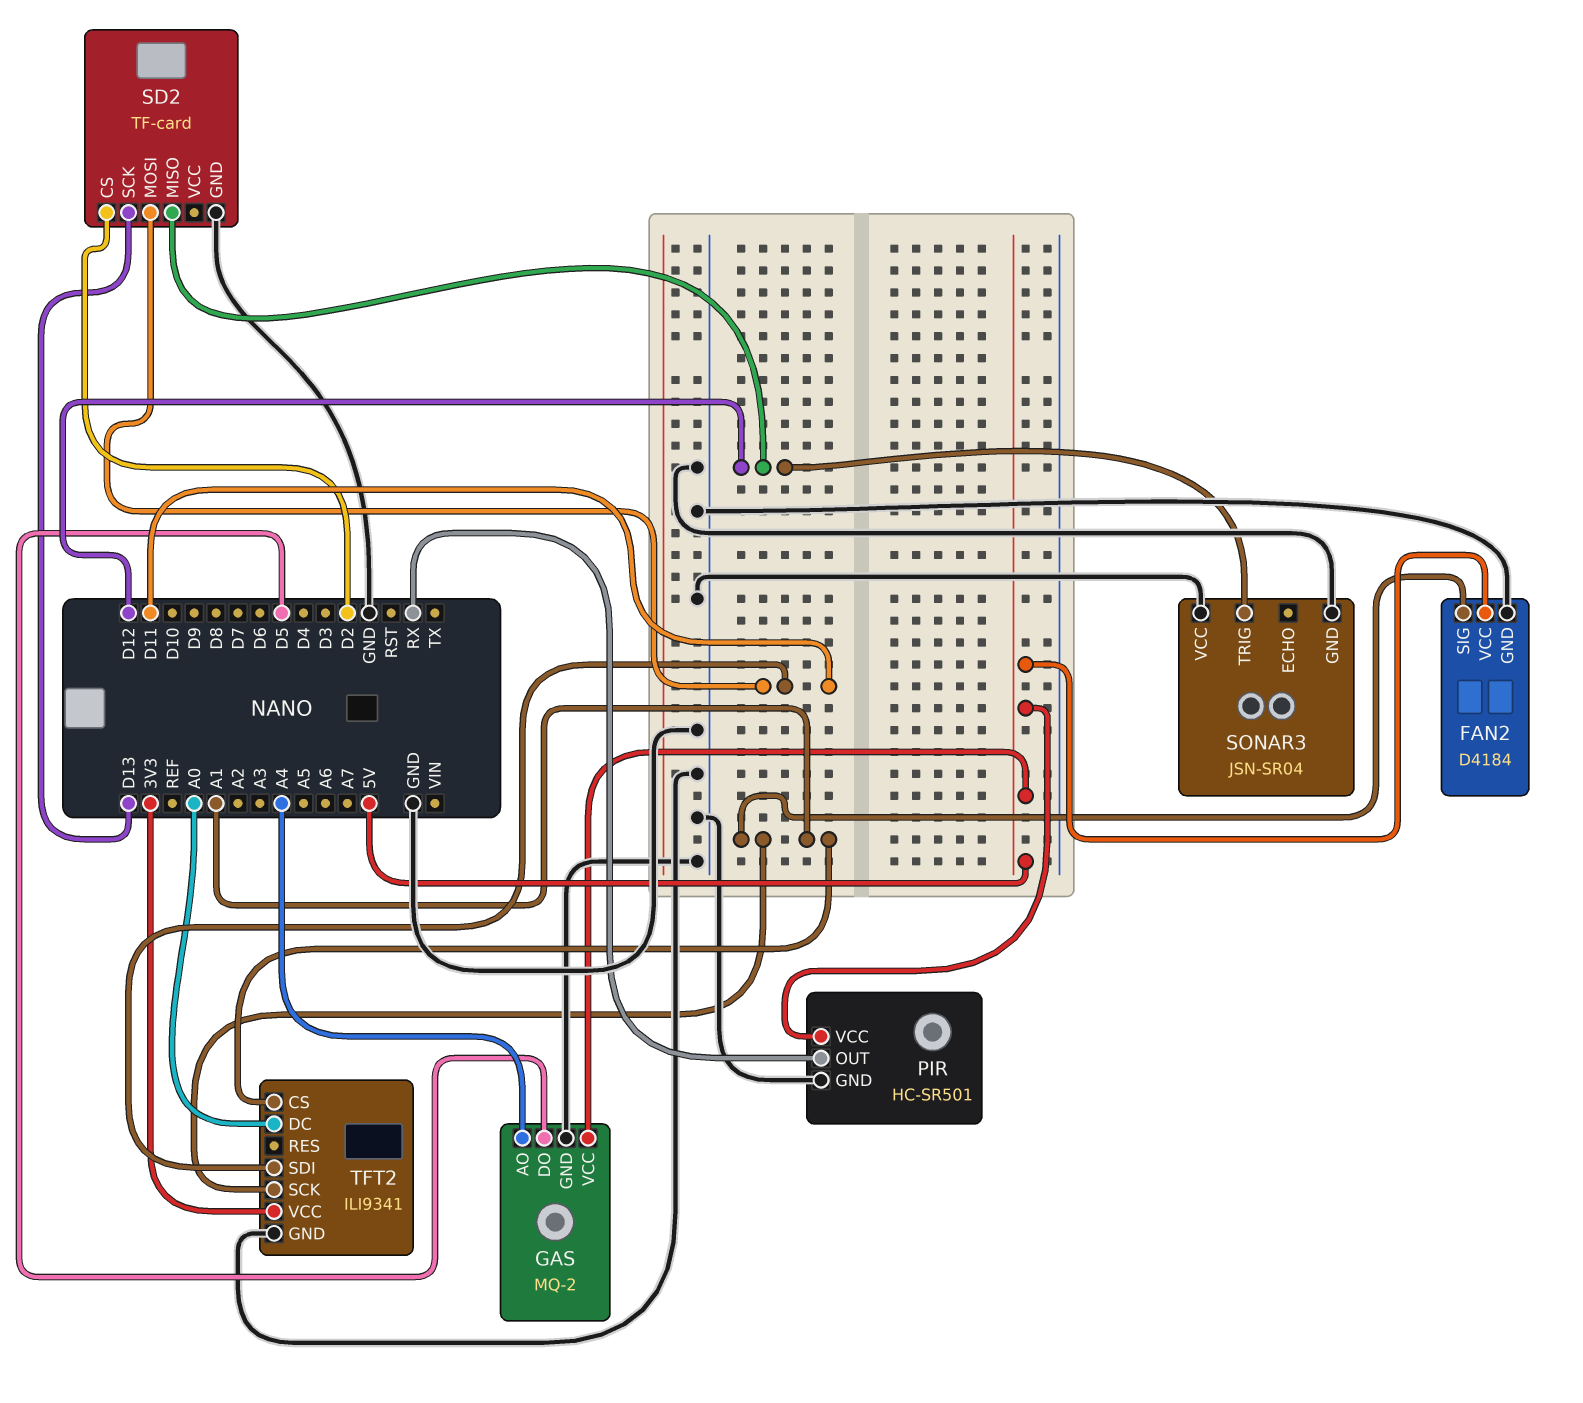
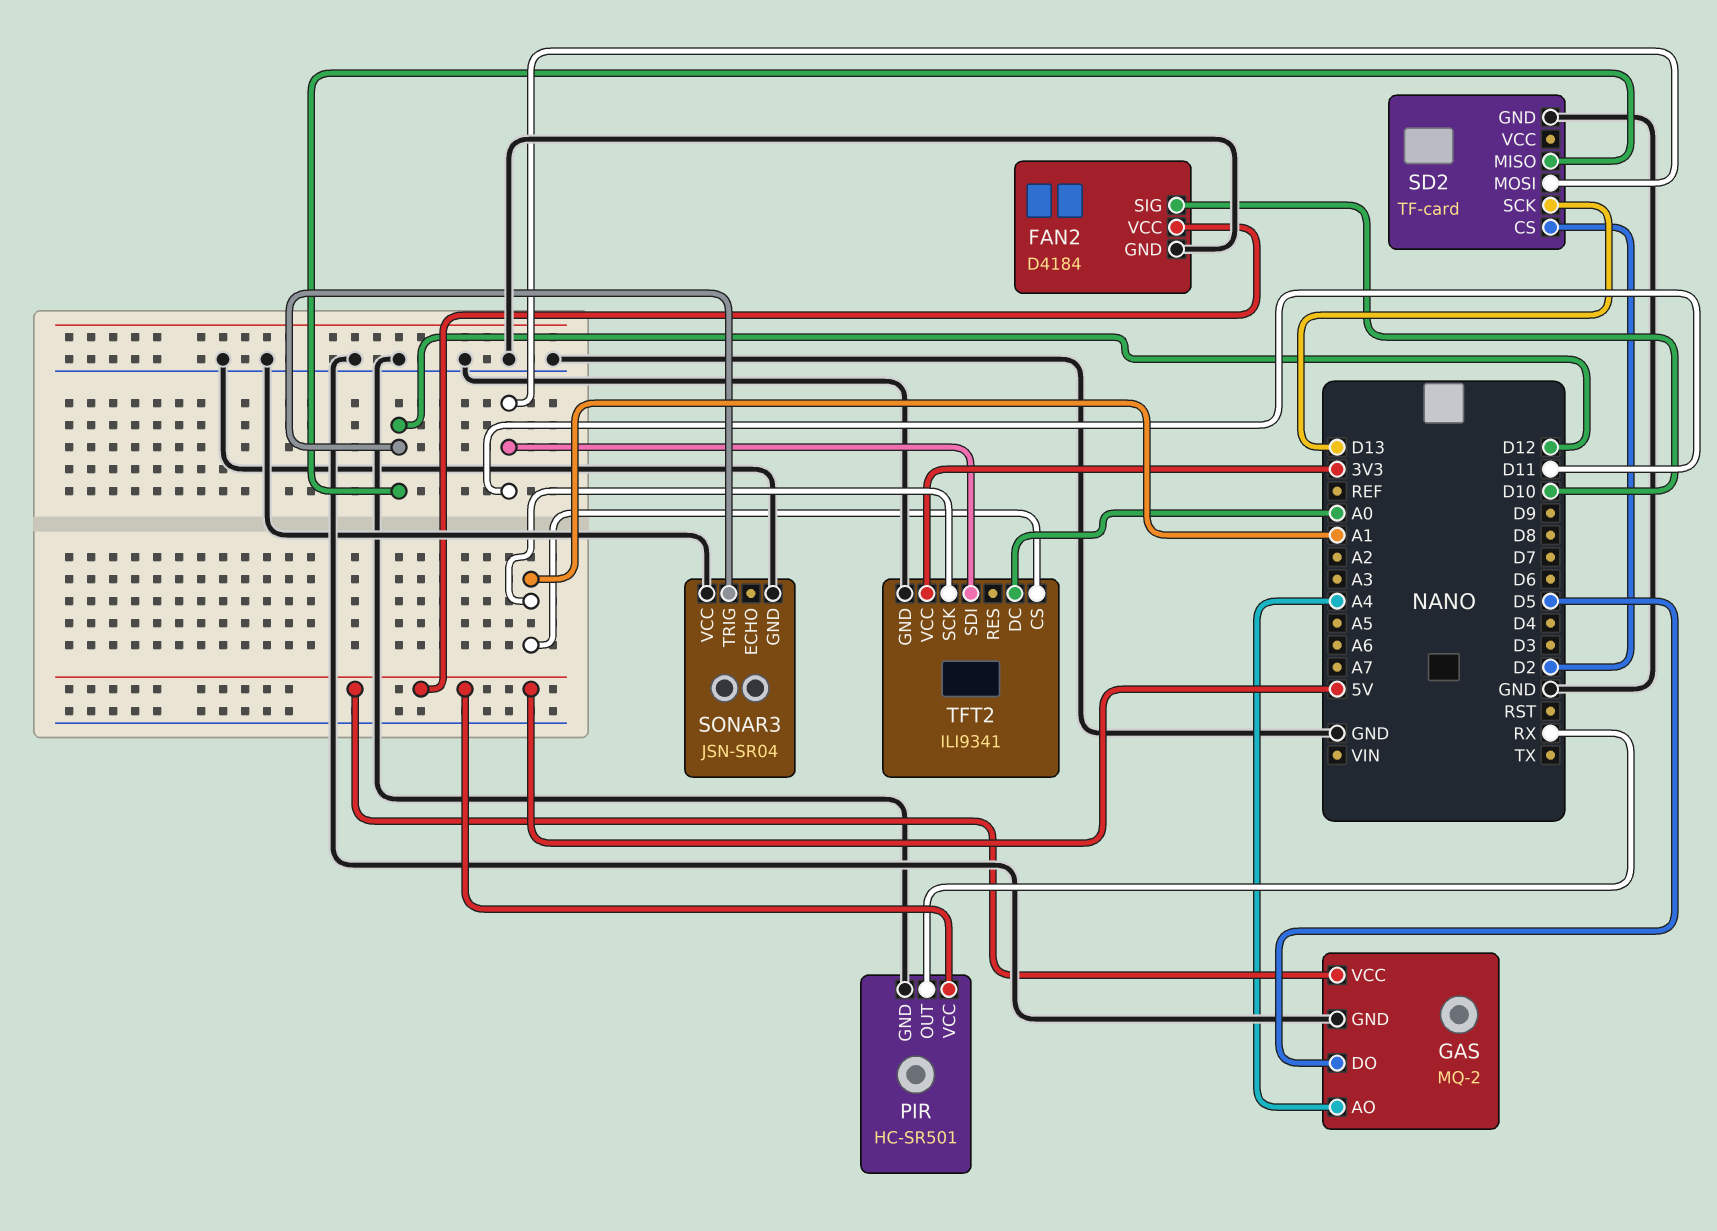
FAN2 pin SIG: A1 -> D10

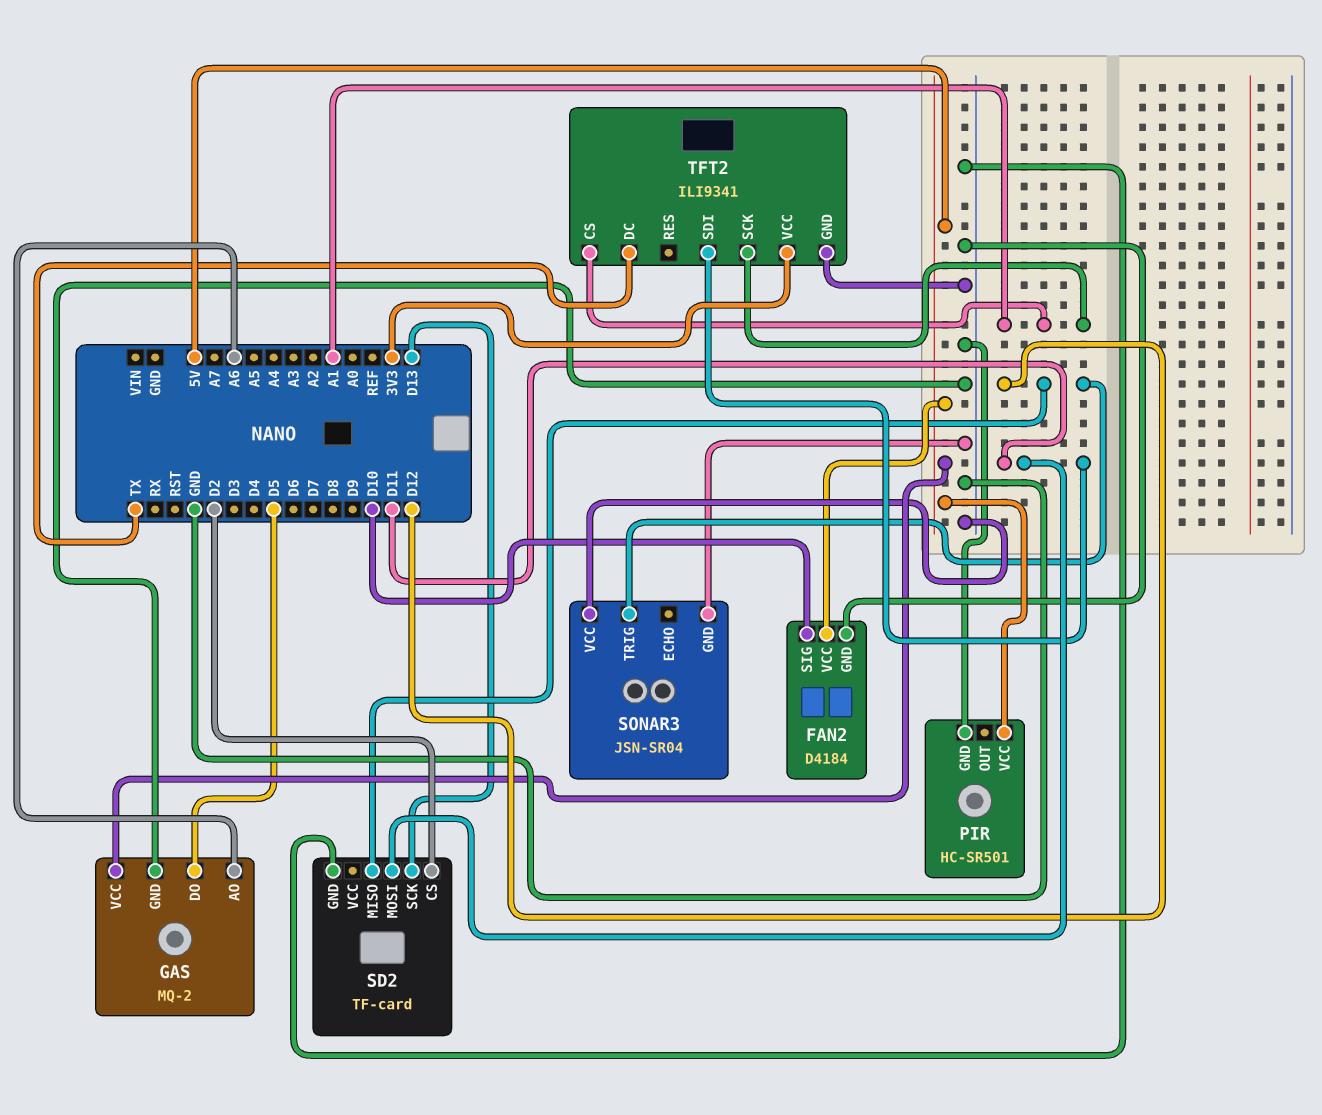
GAS pin AO: A4 -> A6
PIR pin OUT: RX -> none
TFT2 pin DC: A0 -> TX

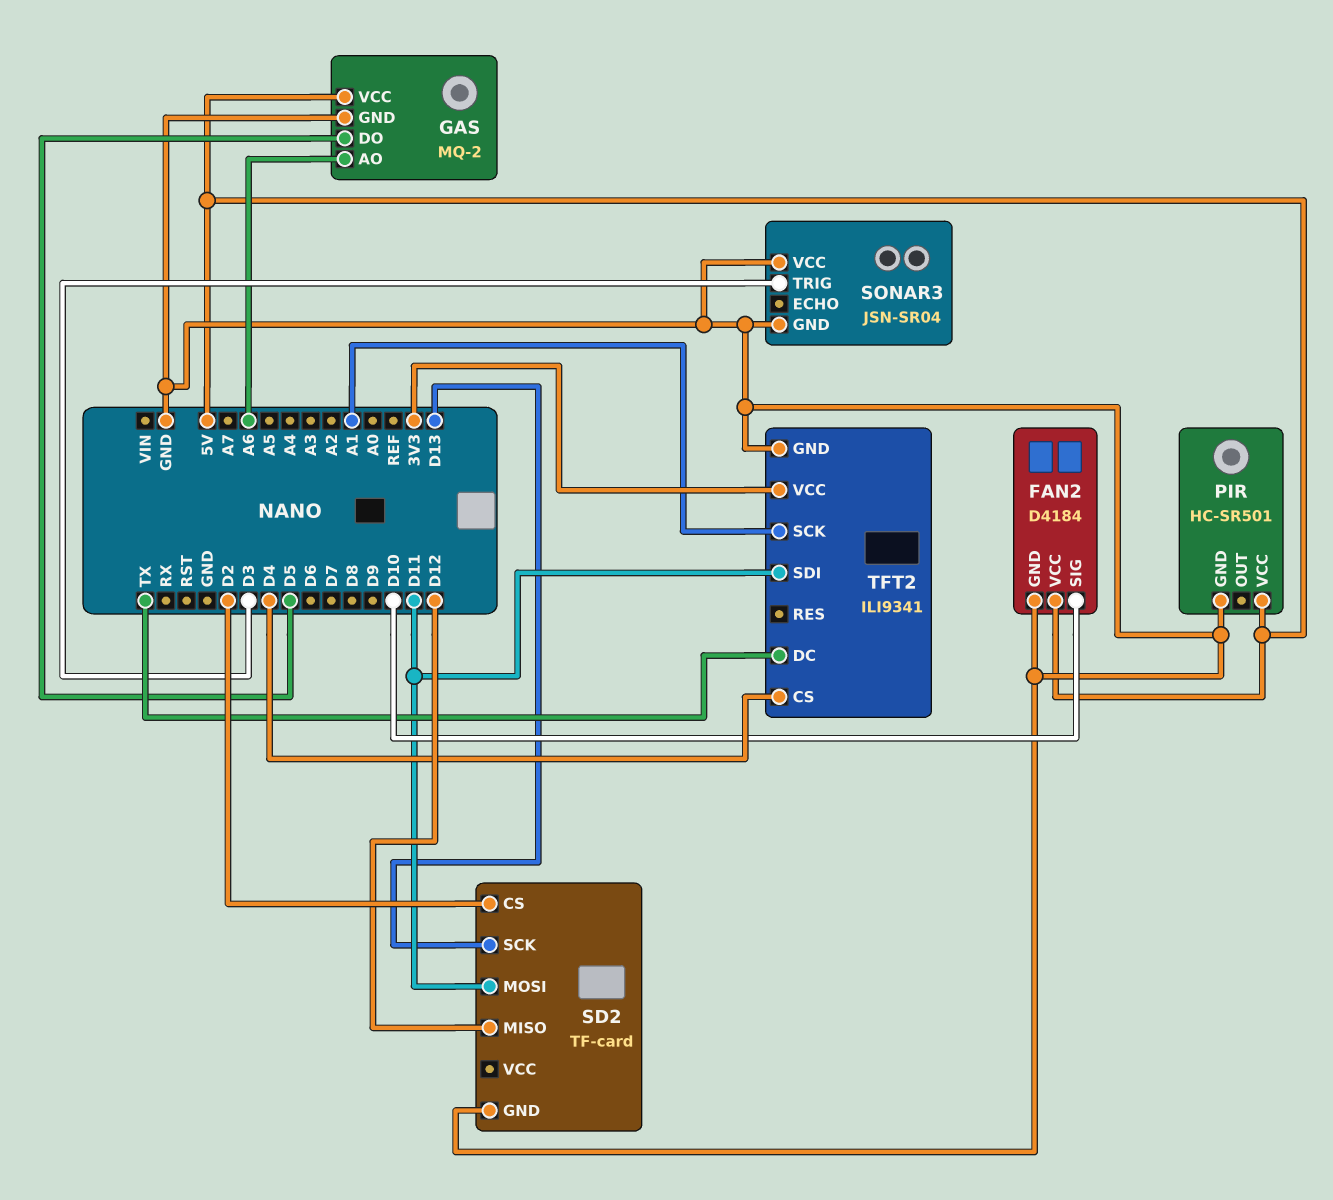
SONAR3 pin TRIG: D12 -> D3
TFT2 pin CS: A1 -> D4

